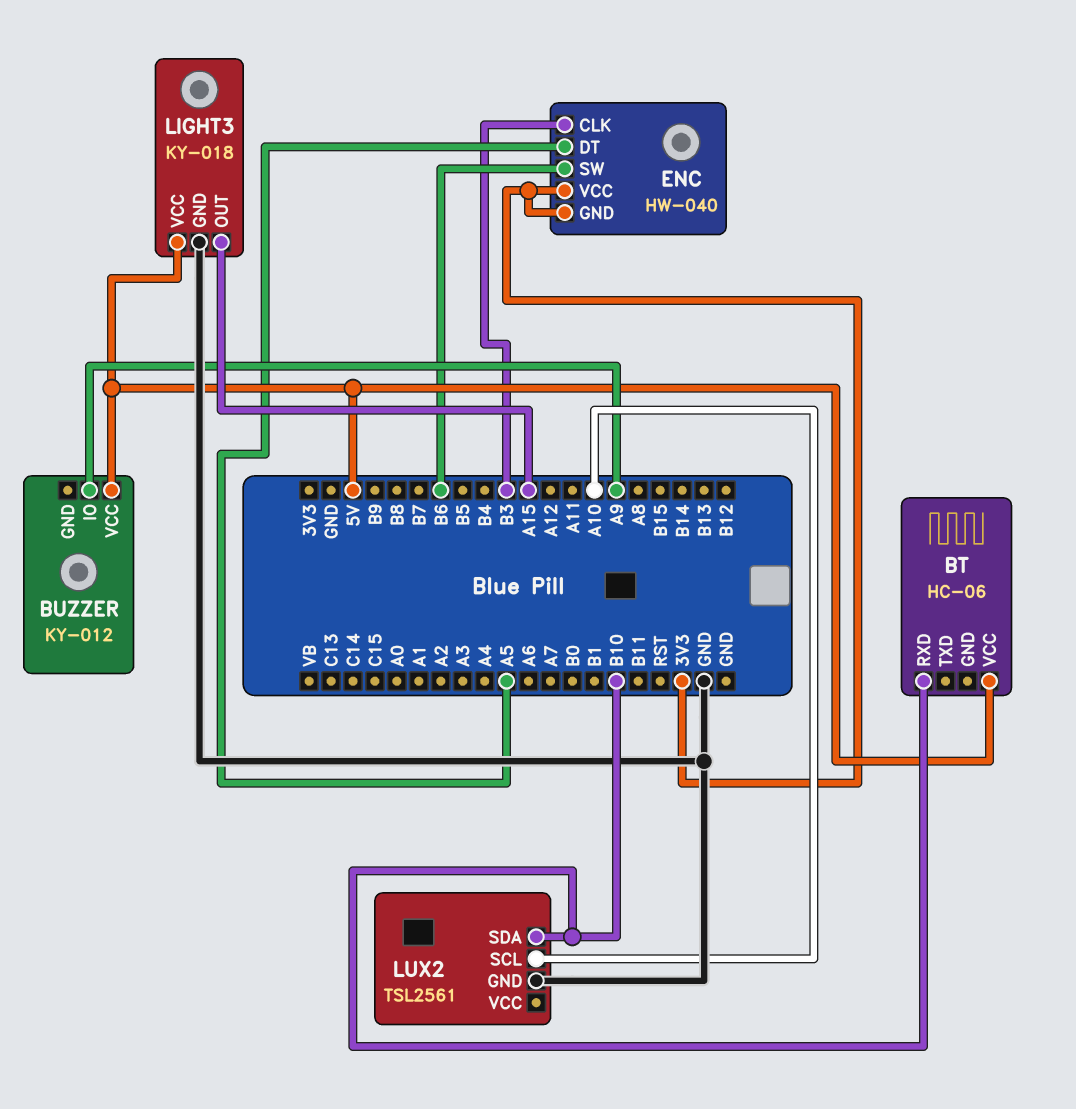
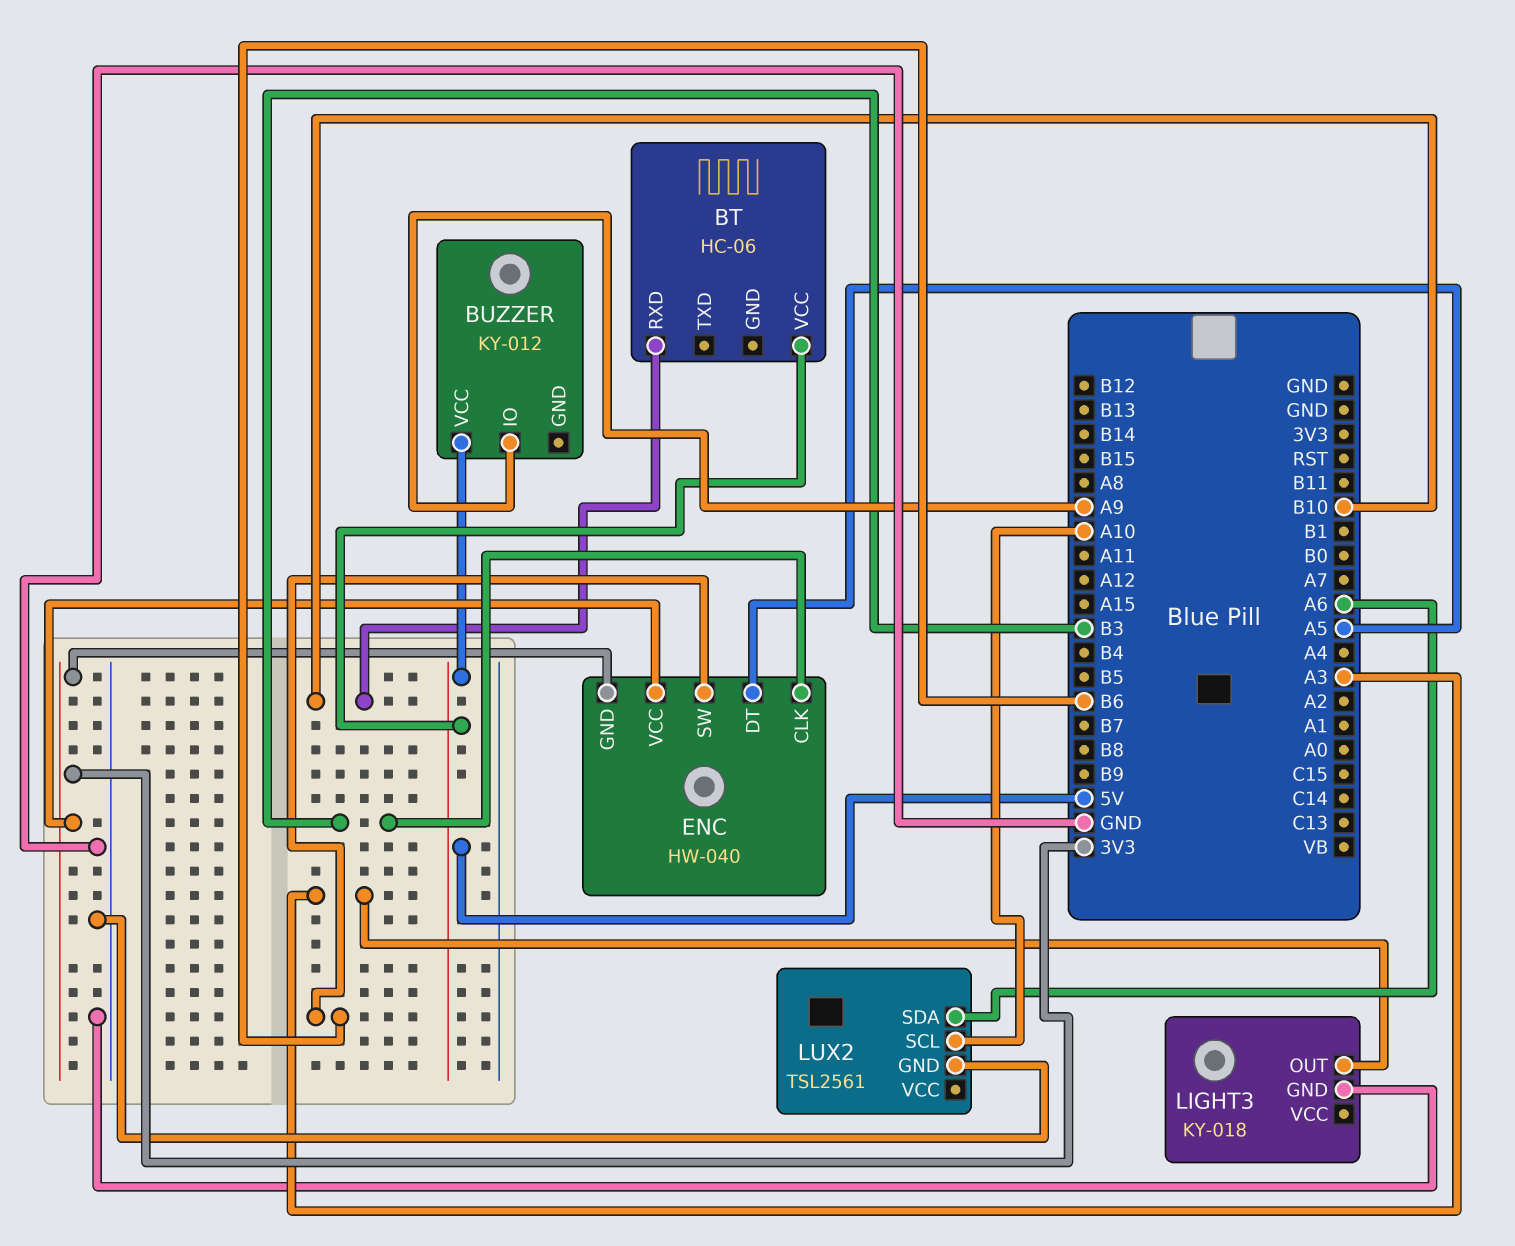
LIGHT3 pin OUT: A15 -> A3
LIGHT3 pin VCC: 5V -> none
LUX2 pin SDA: B10 -> A6

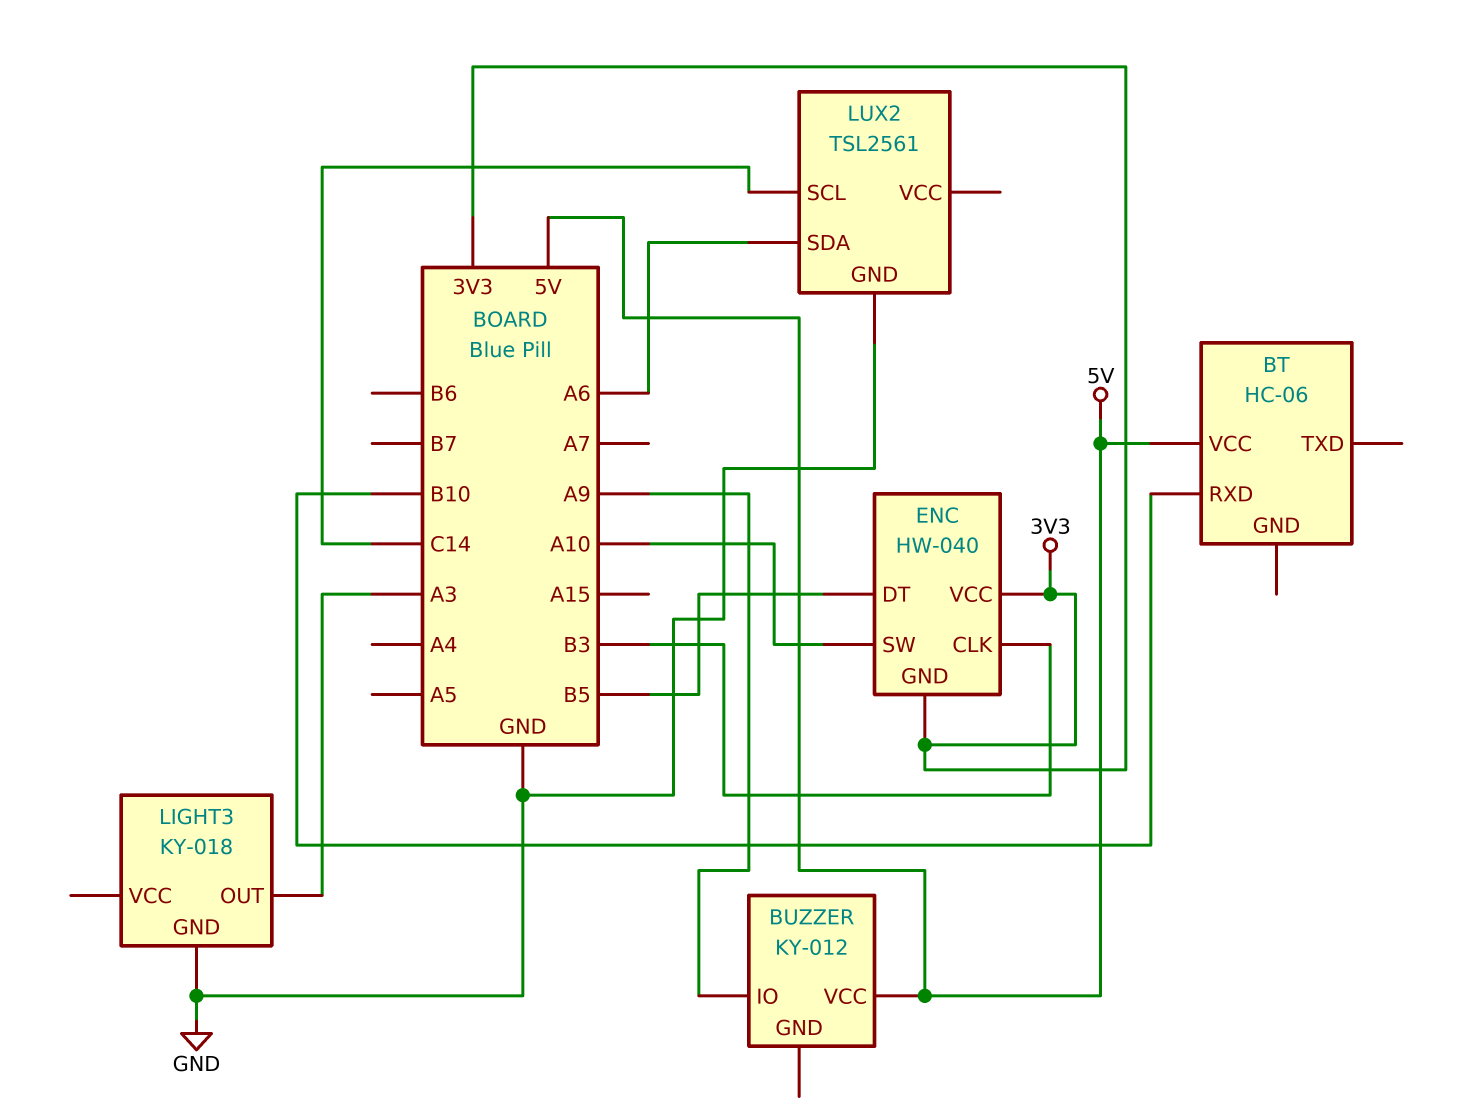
ENC pin DT: A5 -> B5
ENC pin SW: B6 -> A10
LUX2 pin SCL: A10 -> C14

